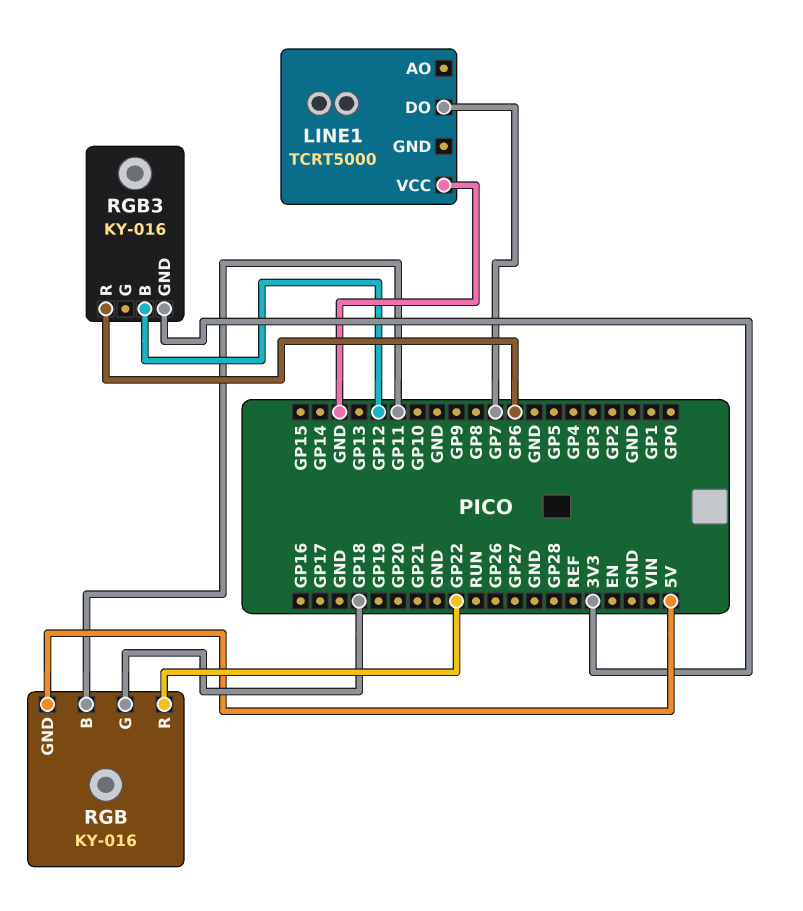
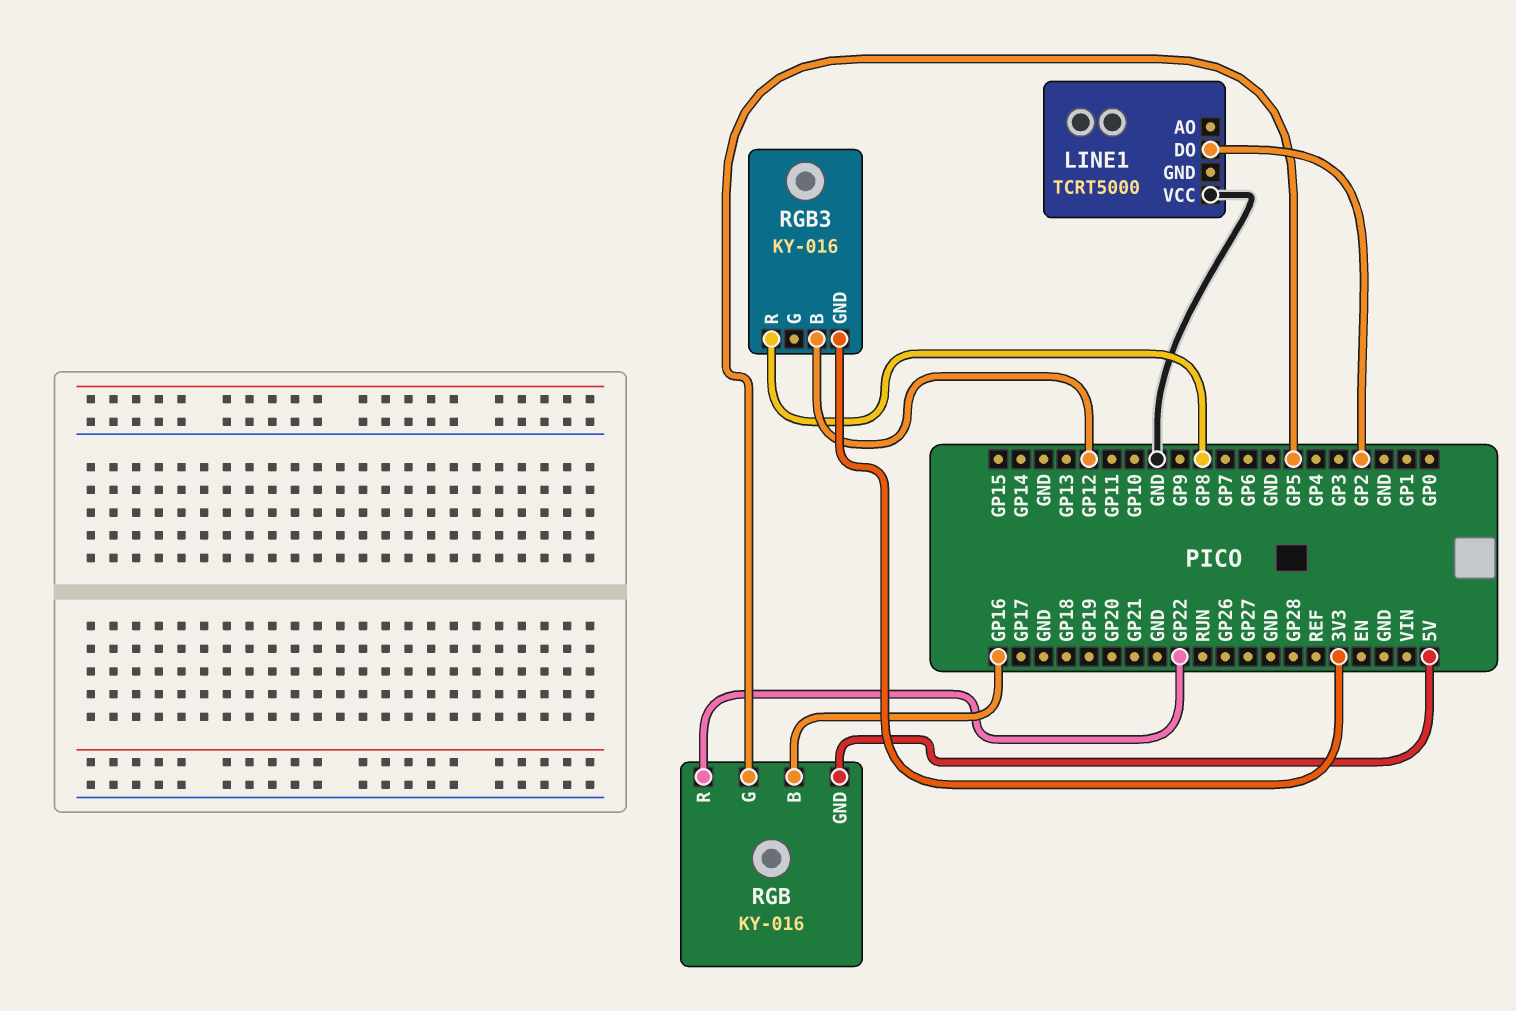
LINE1 pin DO: GP7 -> GP2
RGB pin B: GP11 -> GP16
RGB pin G: GP18 -> GP5
RGB3 pin R: GP6 -> GP8

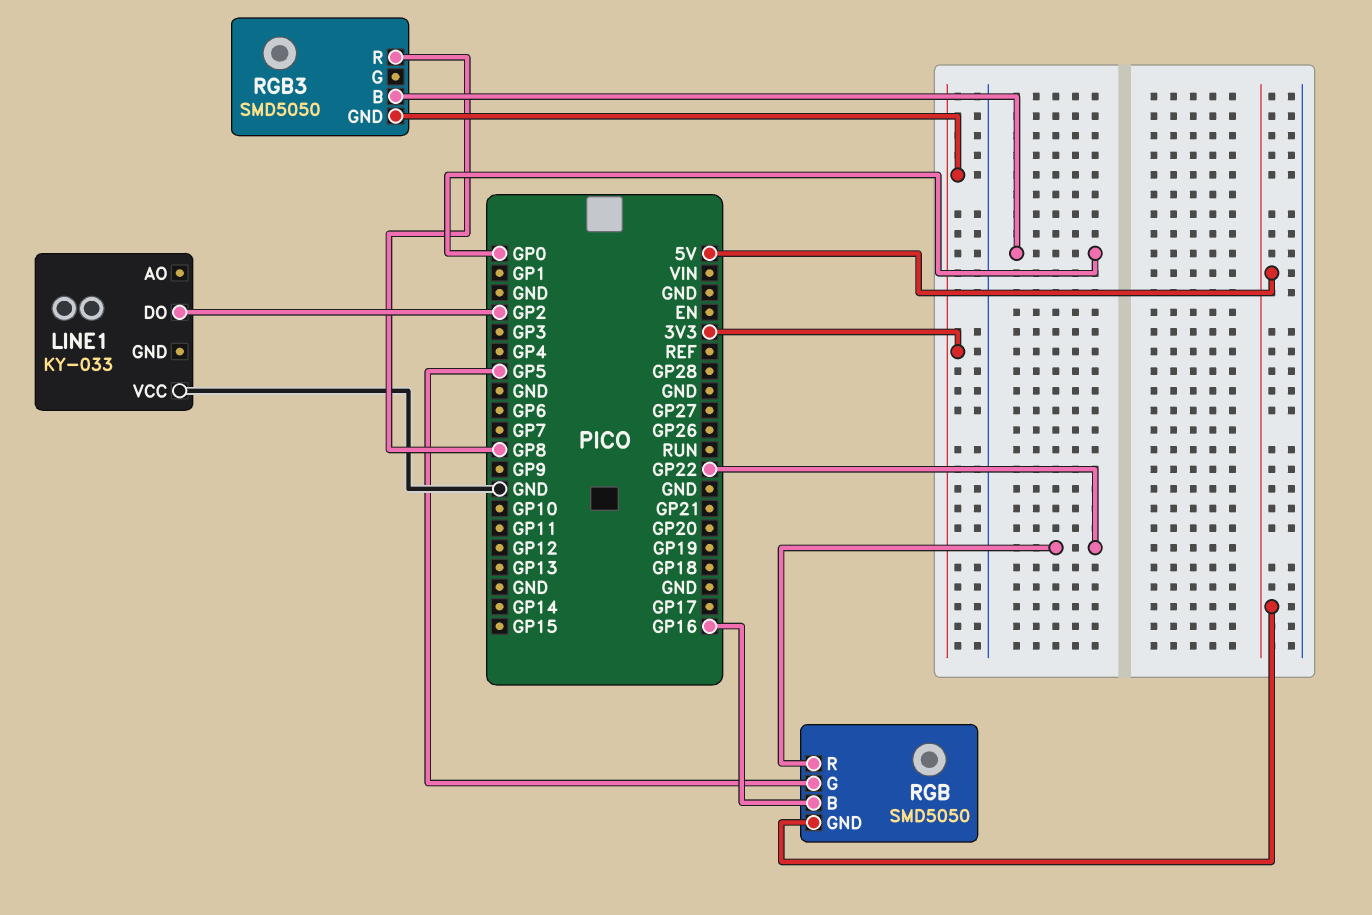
LINE1: TCRT5000 -> KY-033
RGB: KY-016 -> SMD5050
RGB3: KY-016 -> SMD5050
RGB3 pin B: GP12 -> GP0

